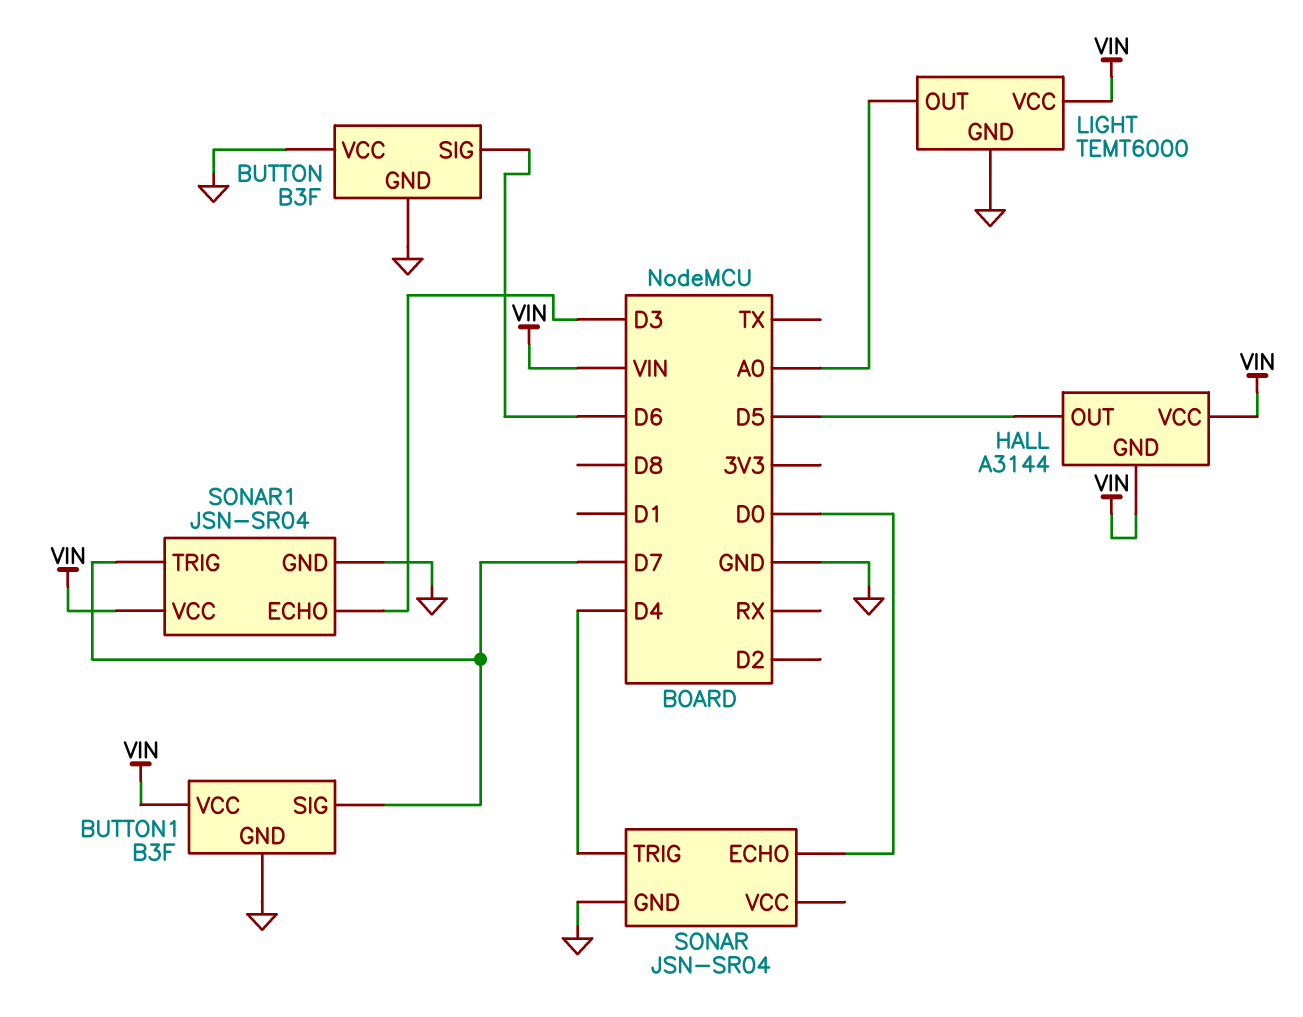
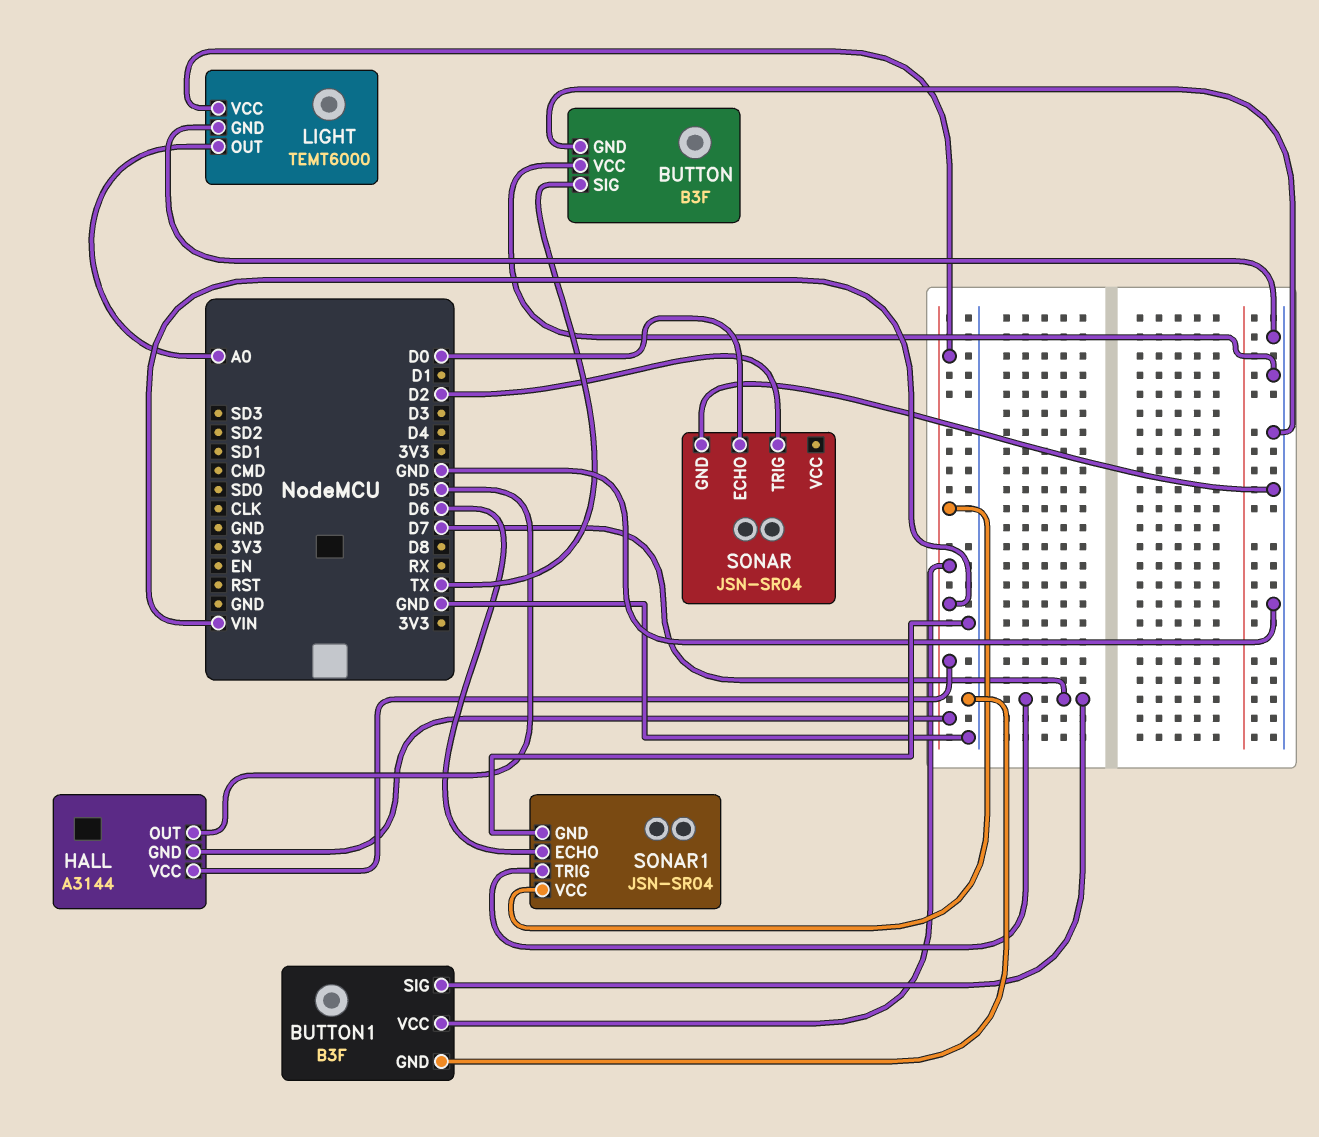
BUTTON pin SIG: D6 -> TX
SONAR pin TRIG: D4 -> D2
SONAR1 pin ECHO: D3 -> D6

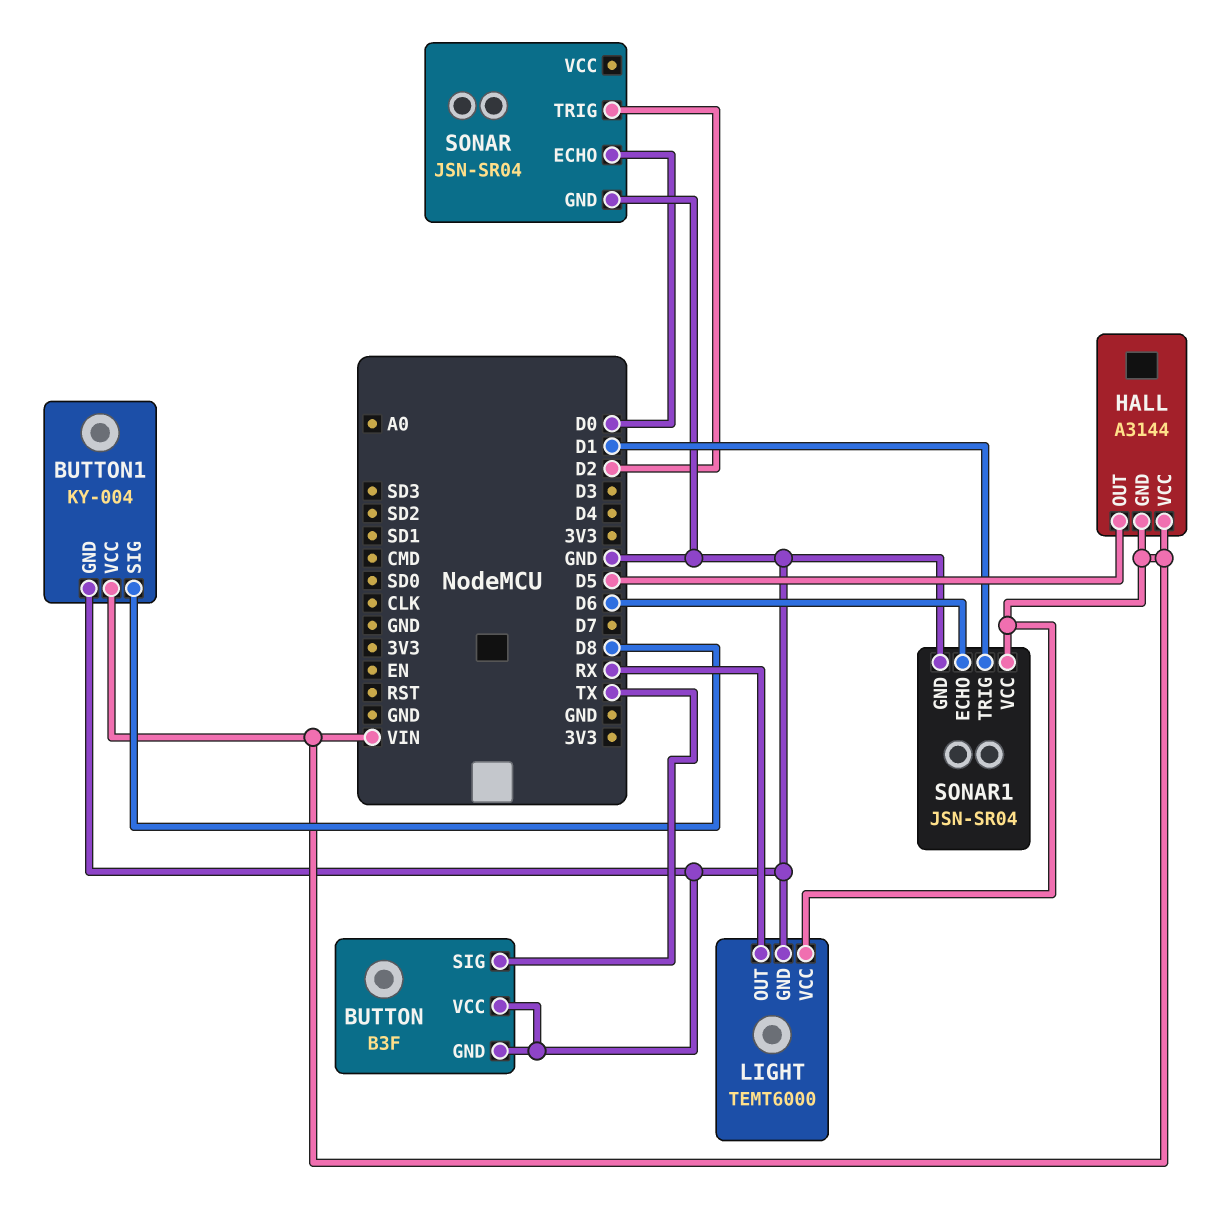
BUTTON1: B3F -> KY-004
BUTTON1 pin SIG: D7 -> D8
LIGHT pin OUT: A0 -> RX
SONAR1 pin TRIG: D7 -> D1

